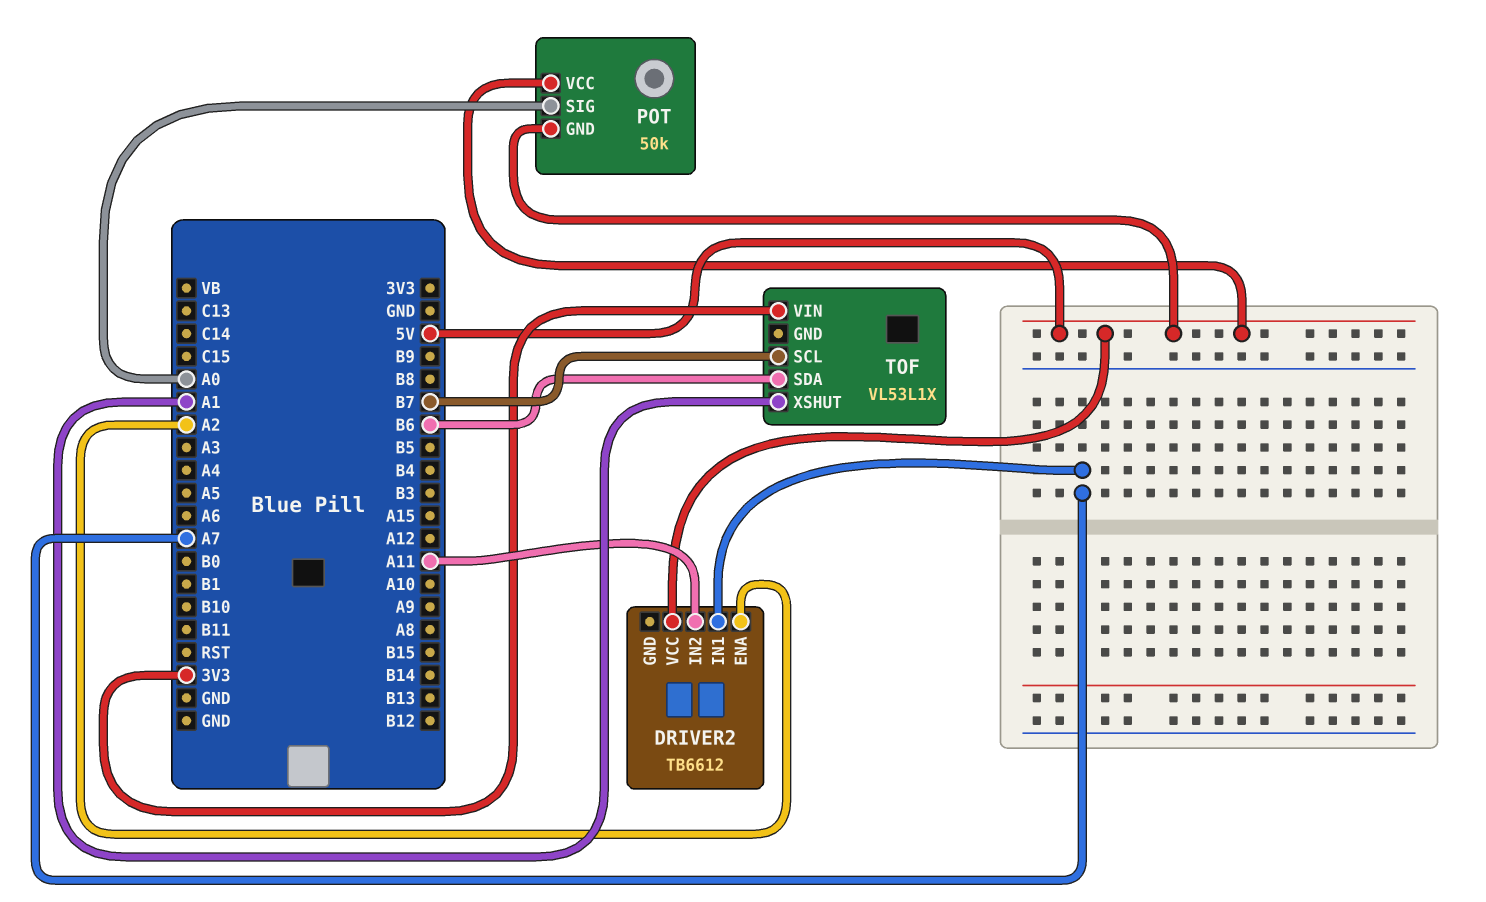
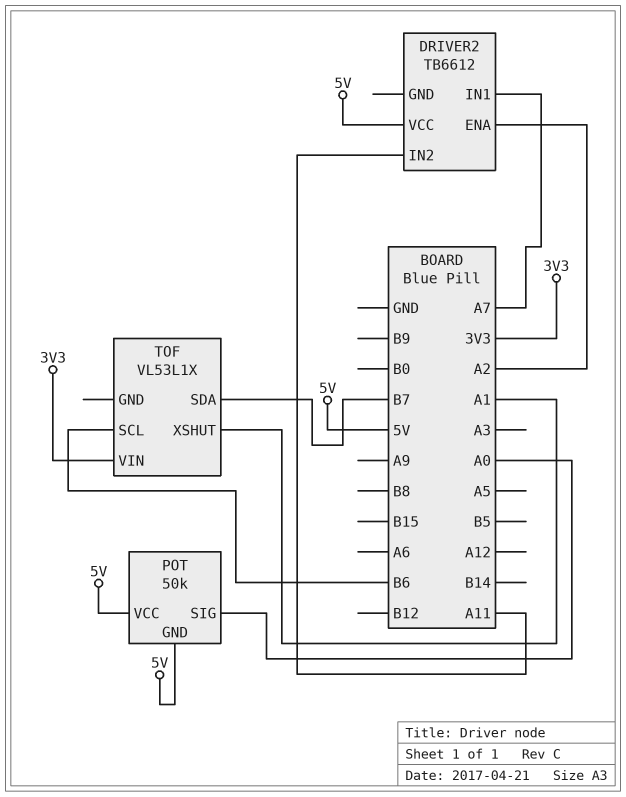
TOF pin SCL: B7 -> B6
TOF pin SDA: B6 -> B7

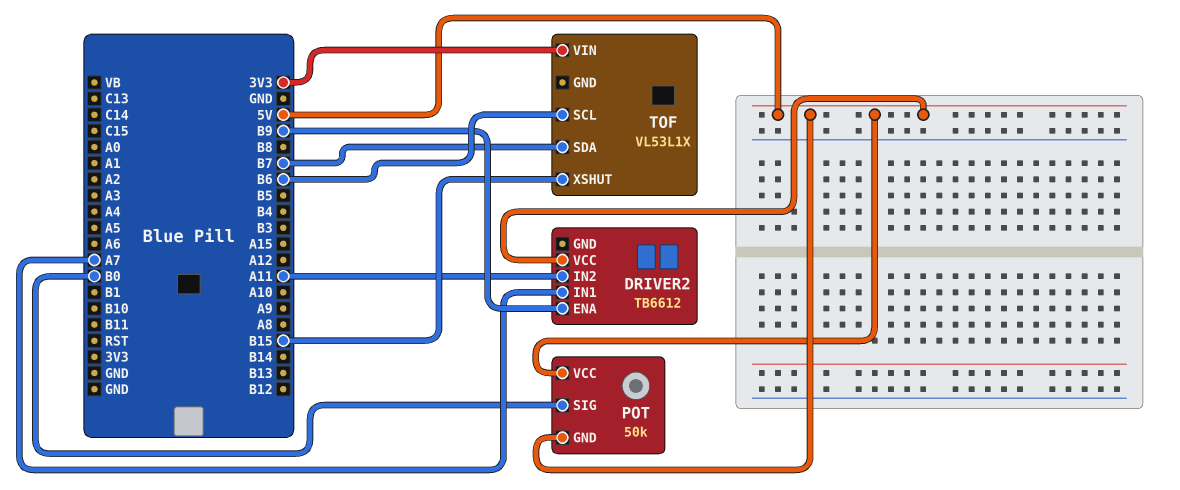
DRIVER2 pin ENA: A2 -> B9
POT pin SIG: A0 -> B0
TOF pin XSHUT: A1 -> B15

